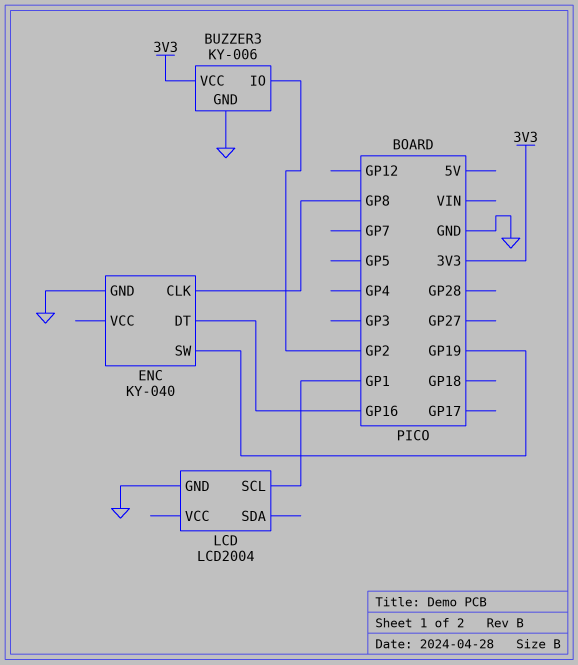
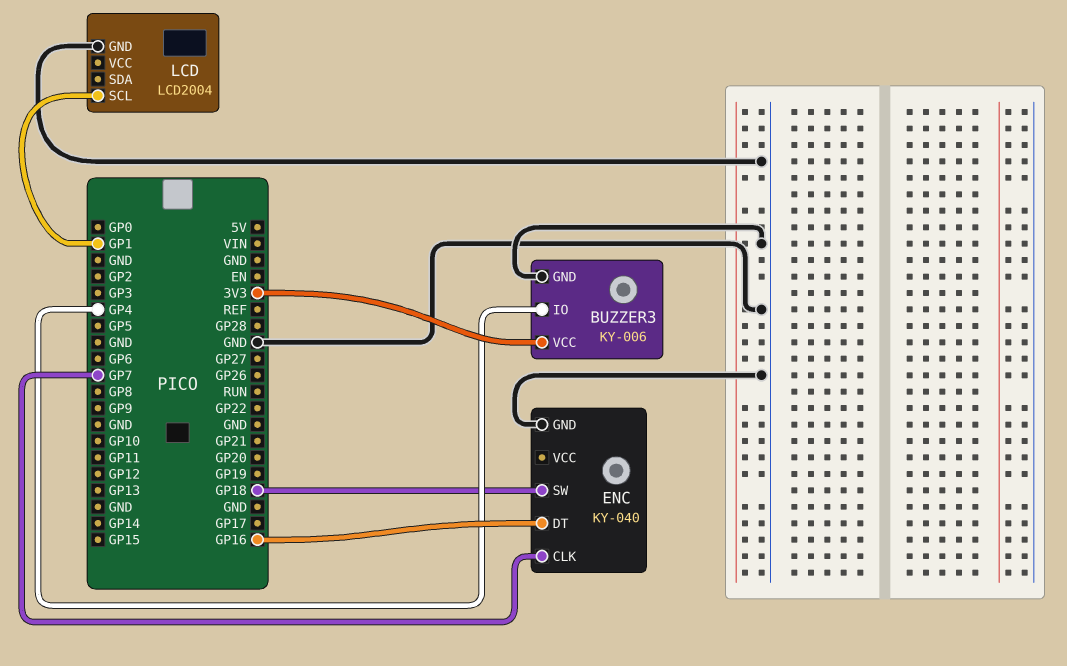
BUZZER3 pin IO: GP2 -> GP4
ENC pin CLK: GP8 -> GP7
ENC pin SW: GP19 -> GP18

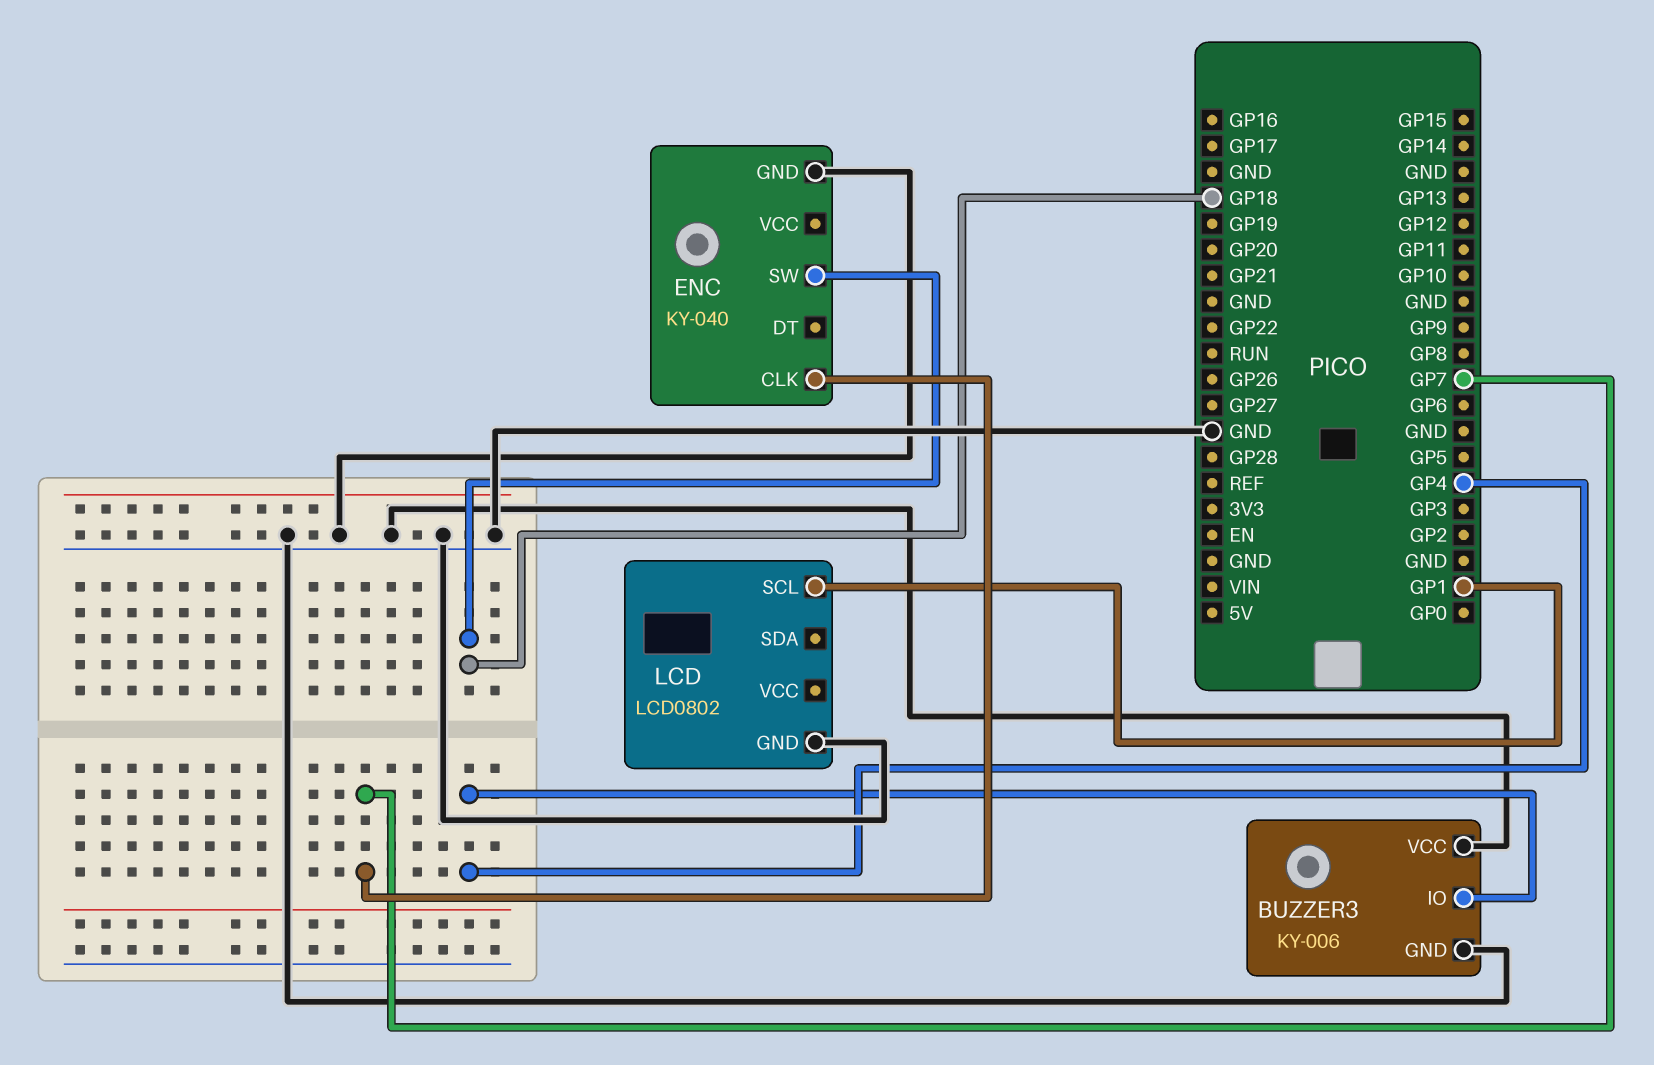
BUZZER3 pin VCC: 3V3 -> GND
ENC pin DT: GP16 -> none
LCD: LCD2004 -> LCD0802

